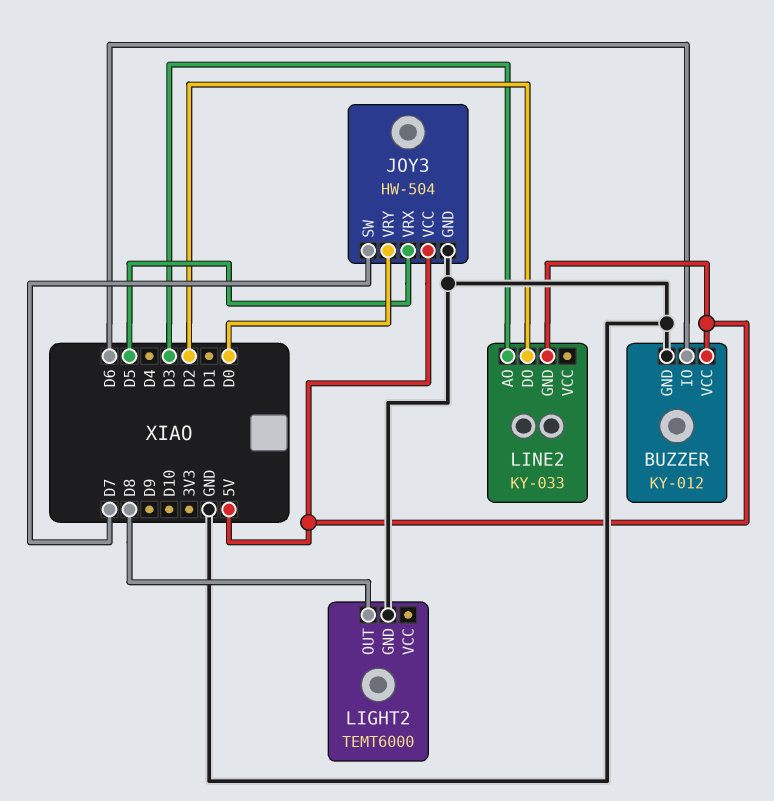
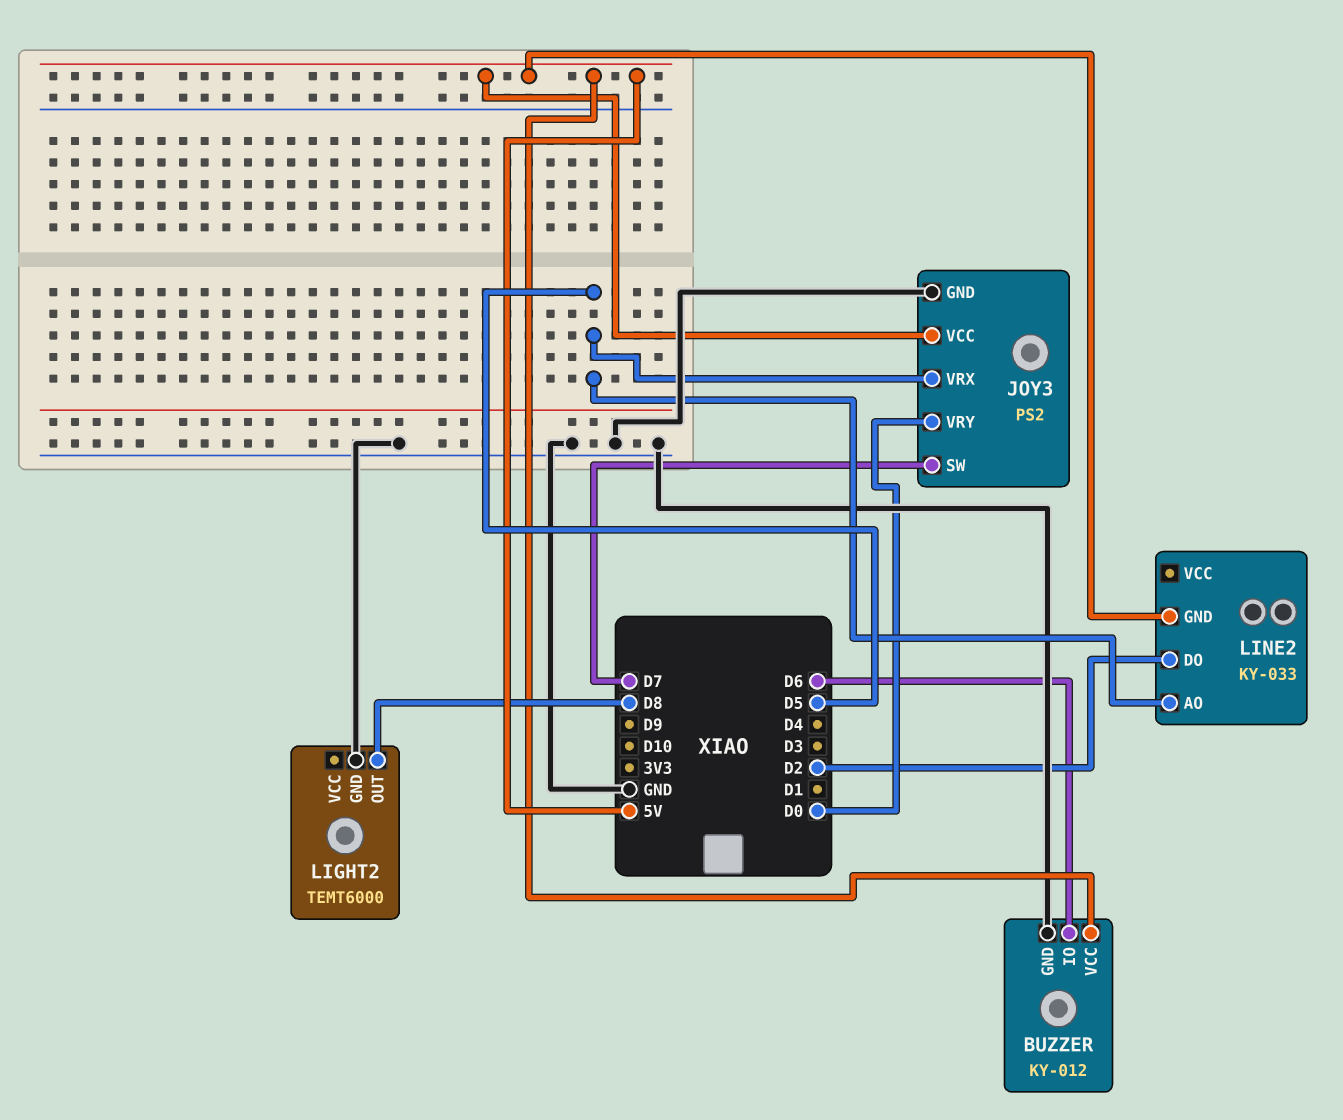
JOY3: HW-504 -> PS2
LINE2 pin AO: D3 -> D5

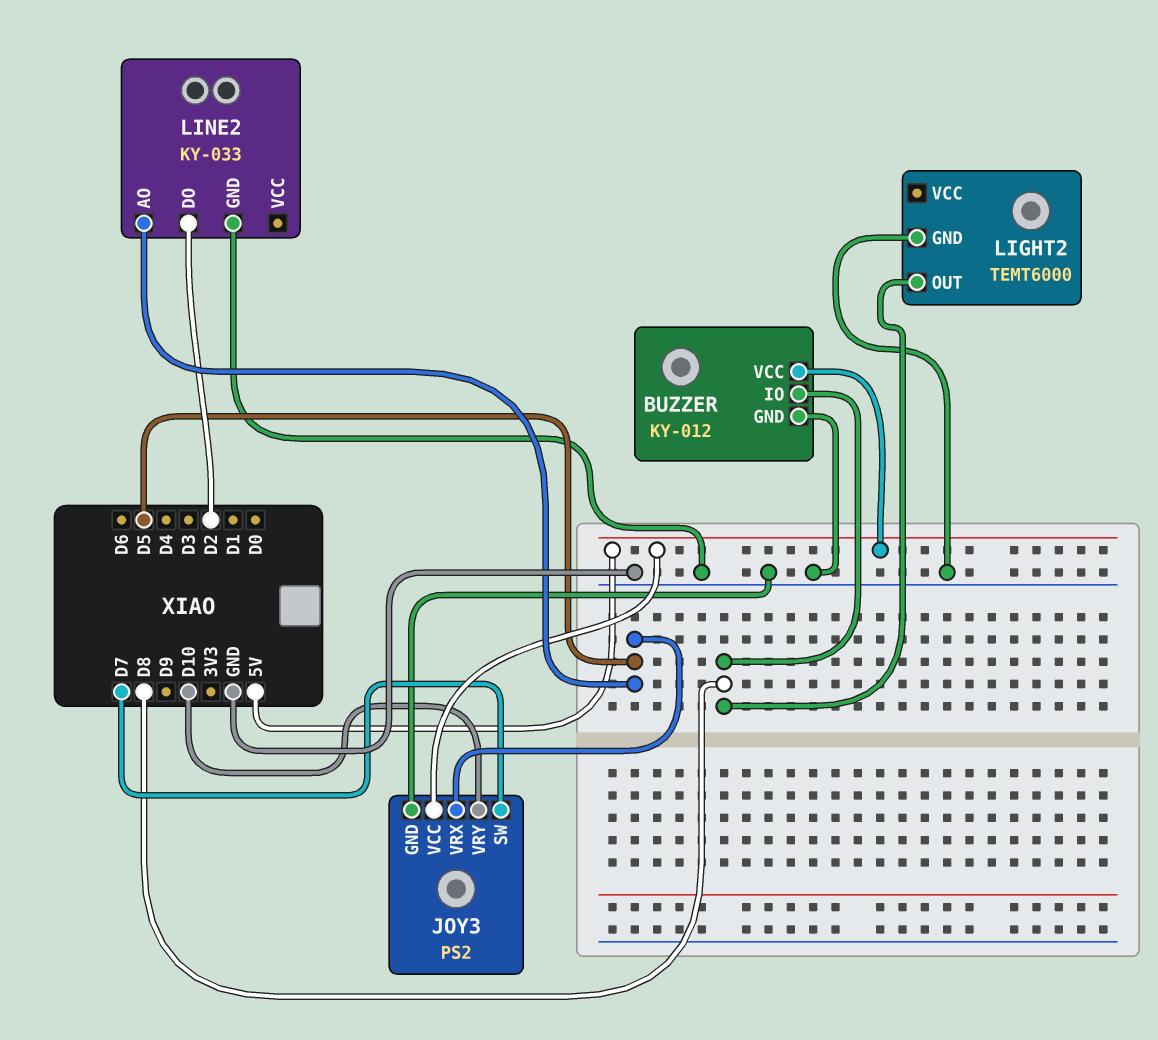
BUZZER pin IO: D6 -> D8
JOY3 pin VRY: D0 -> D10
LINE2 pin GND: 5V -> GND

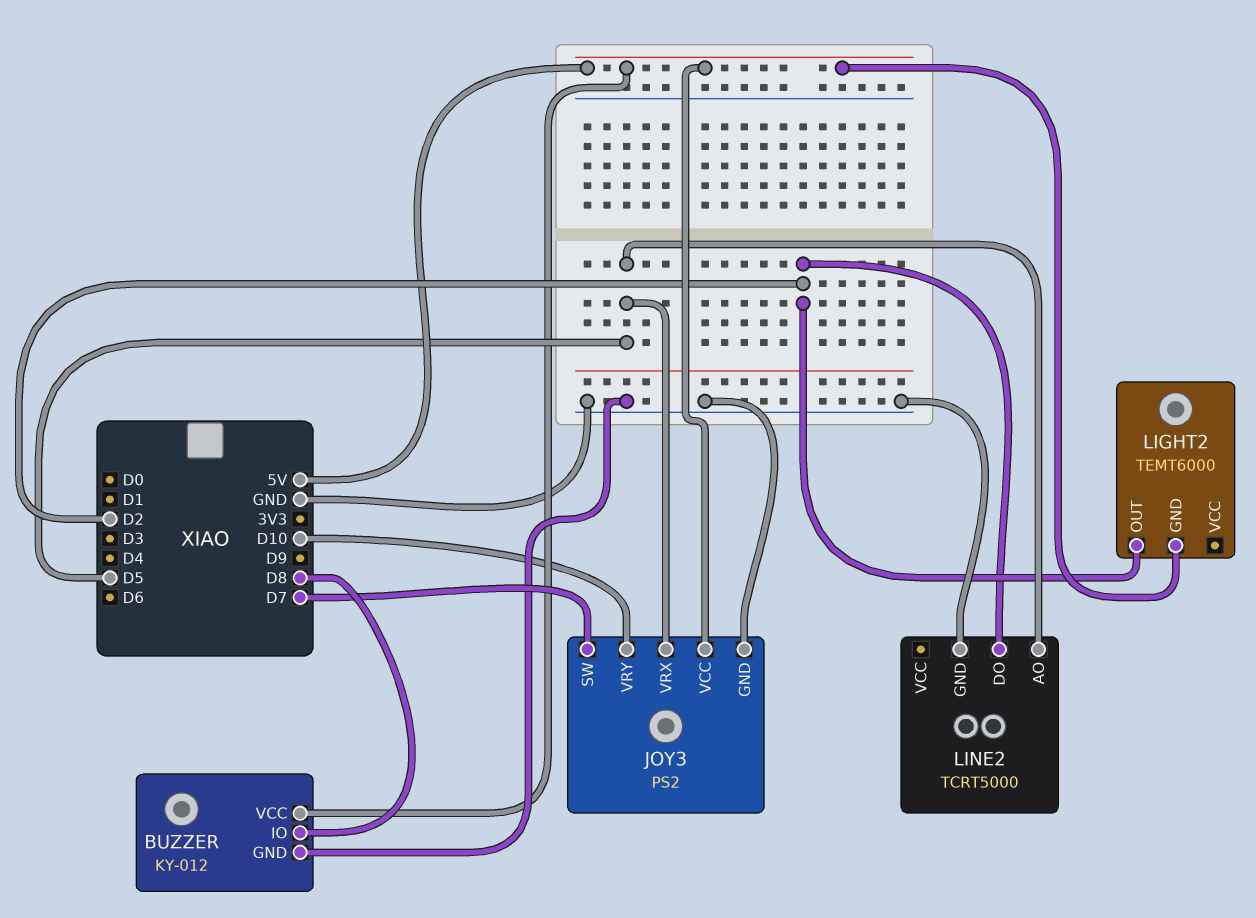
LIGHT2 pin GND: GND -> 5V
LIGHT2 pin OUT: D8 -> D2
LINE2: KY-033 -> TCRT5000

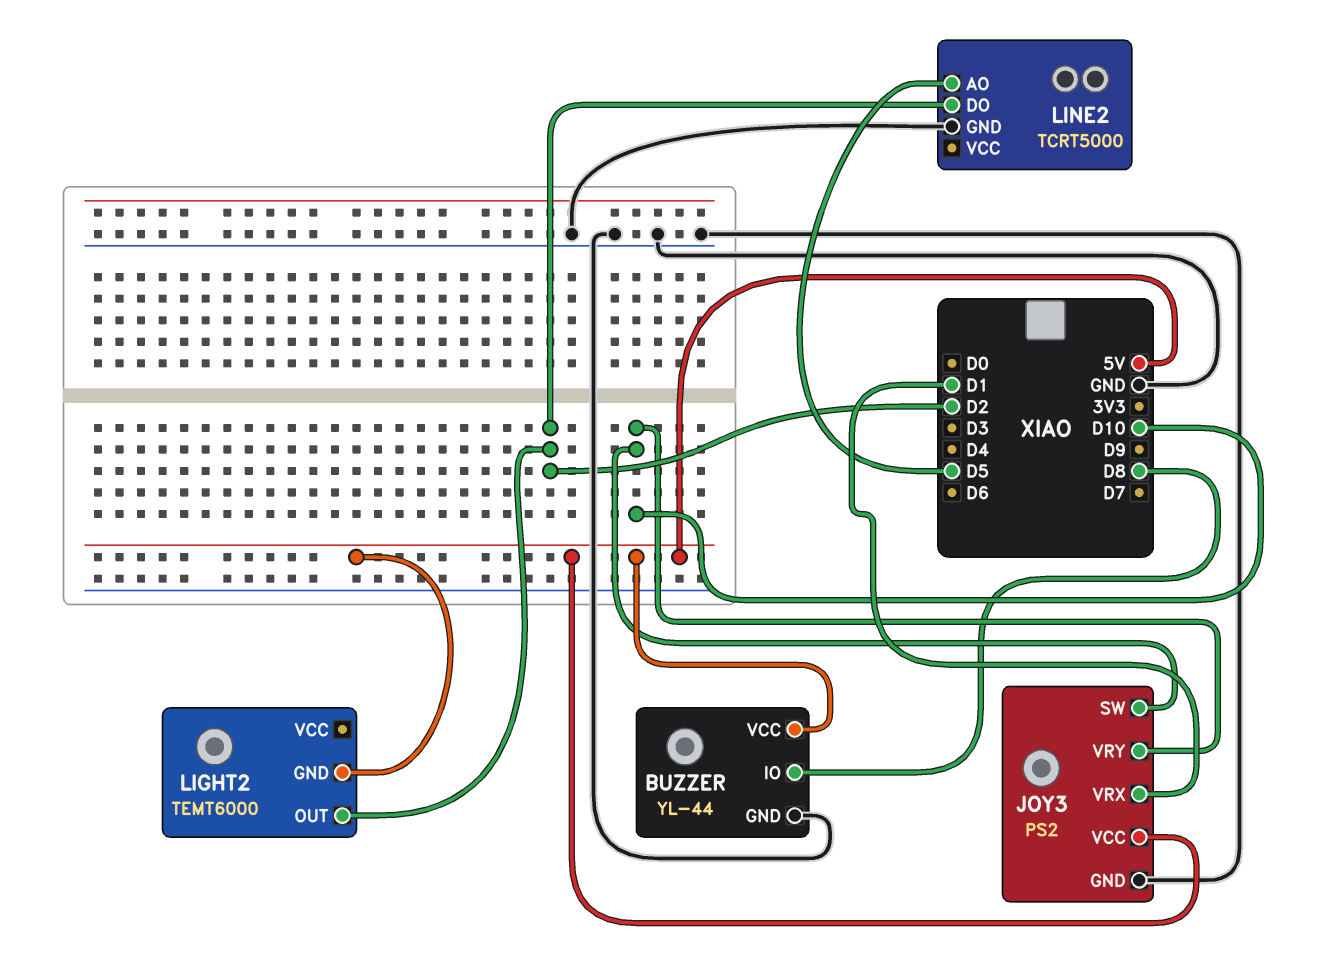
BUZZER: KY-012 -> YL-44
JOY3 pin SW: D7 -> D10
JOY3 pin VRX: D5 -> D1

